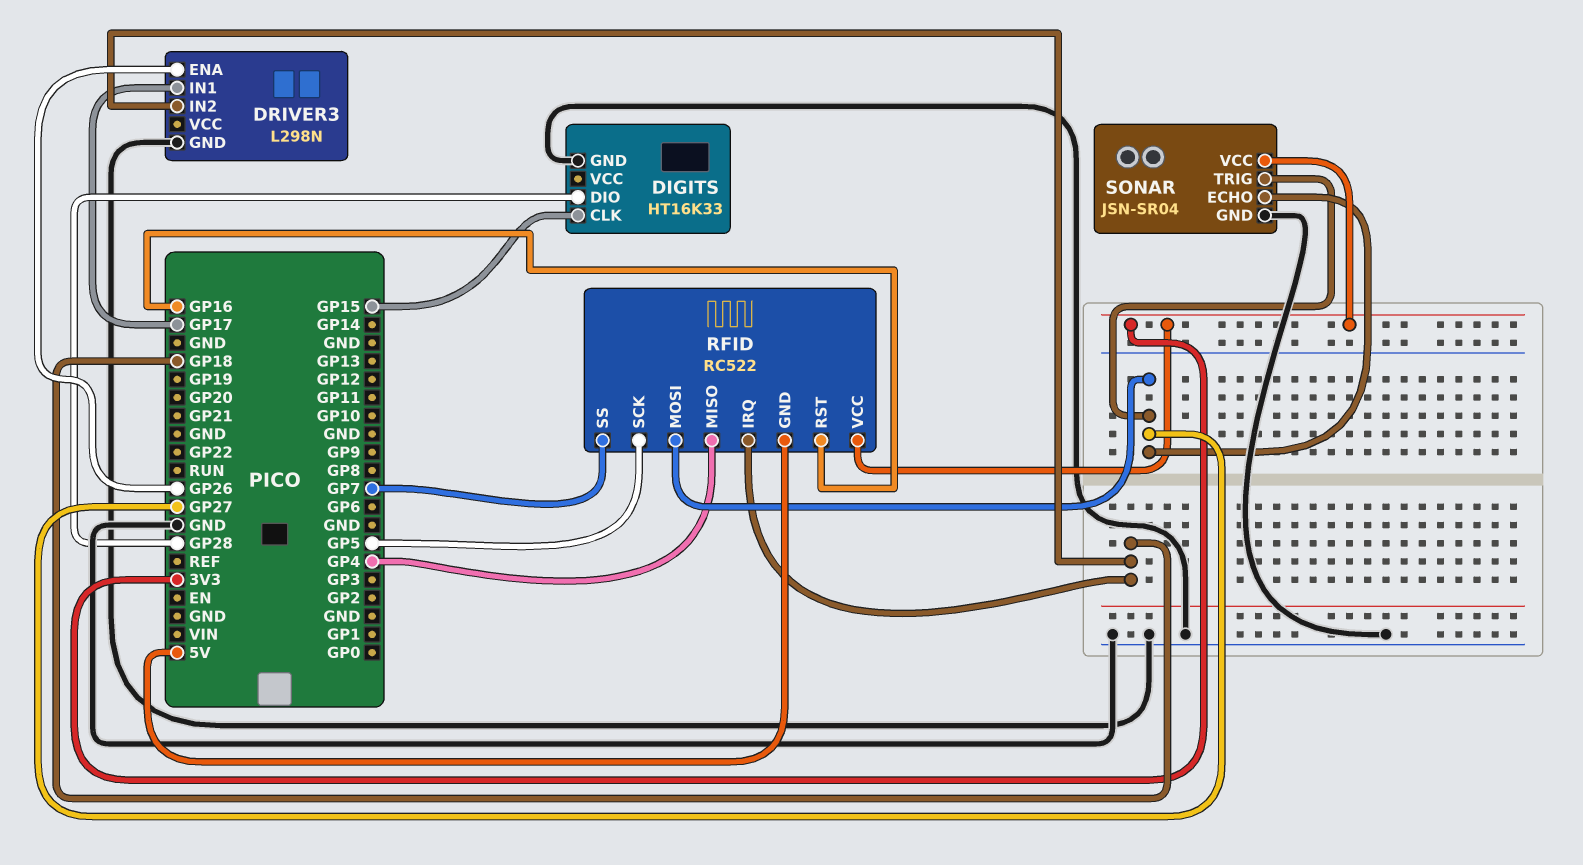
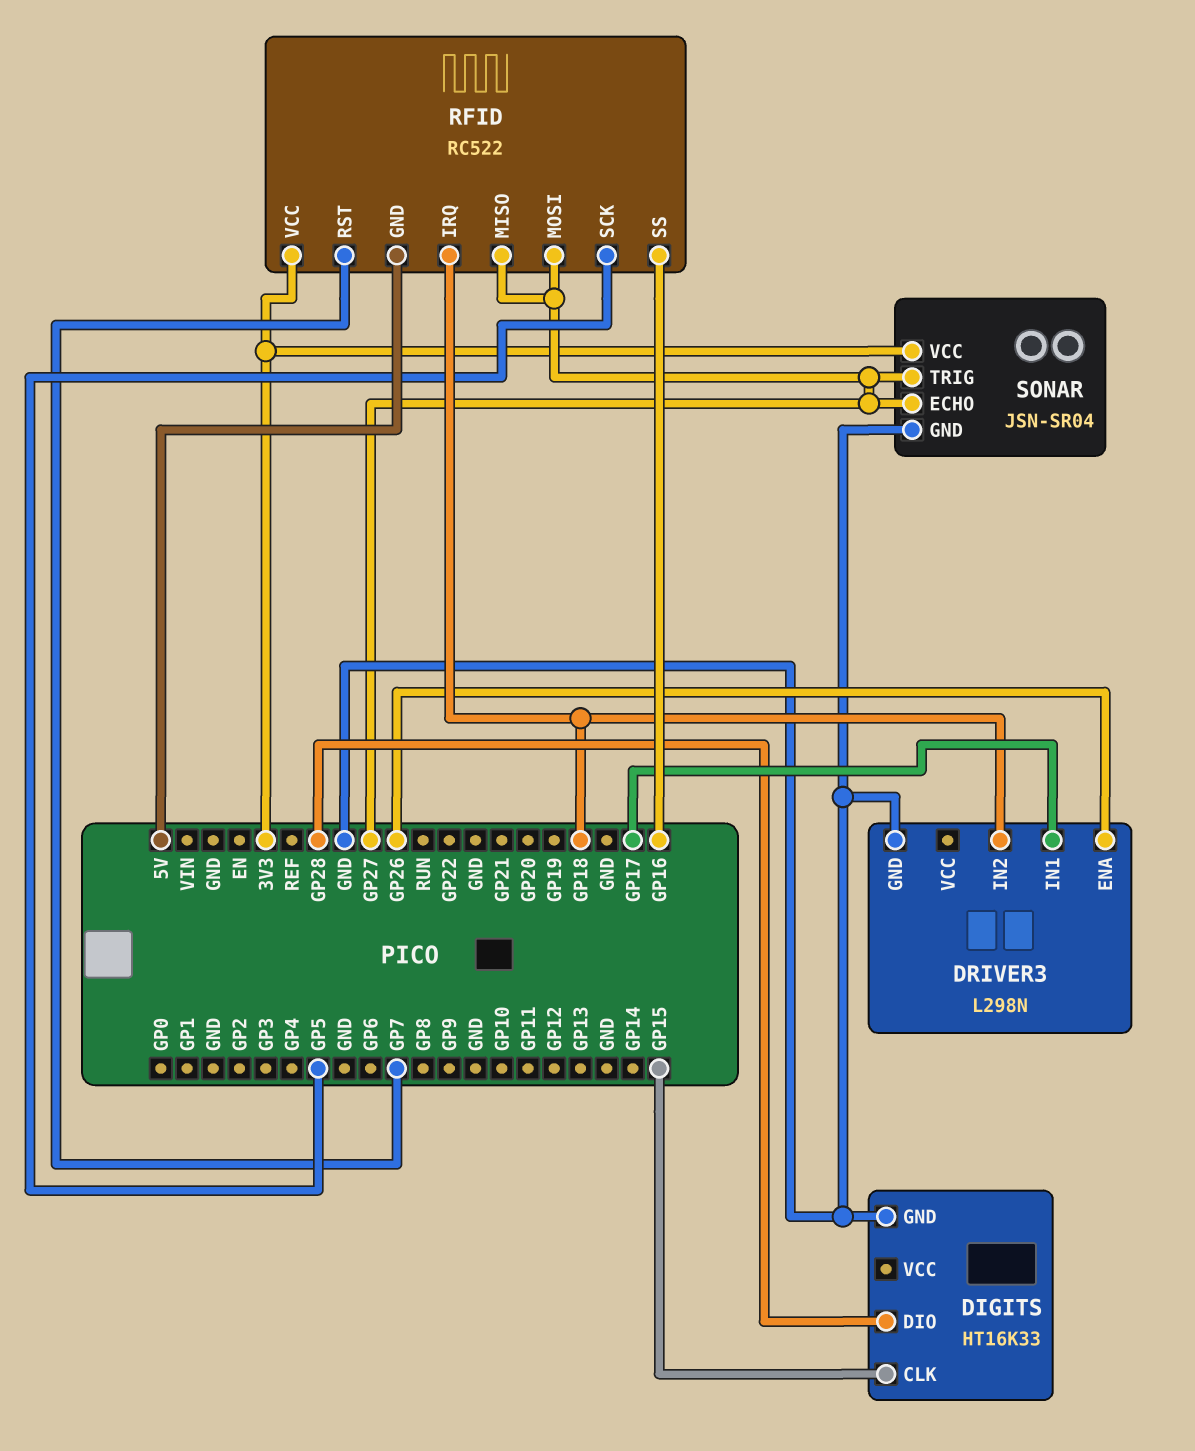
RFID pin MISO: GP4 -> GP27
RFID pin RST: GP16 -> GP7
RFID pin SS: GP7 -> GP16

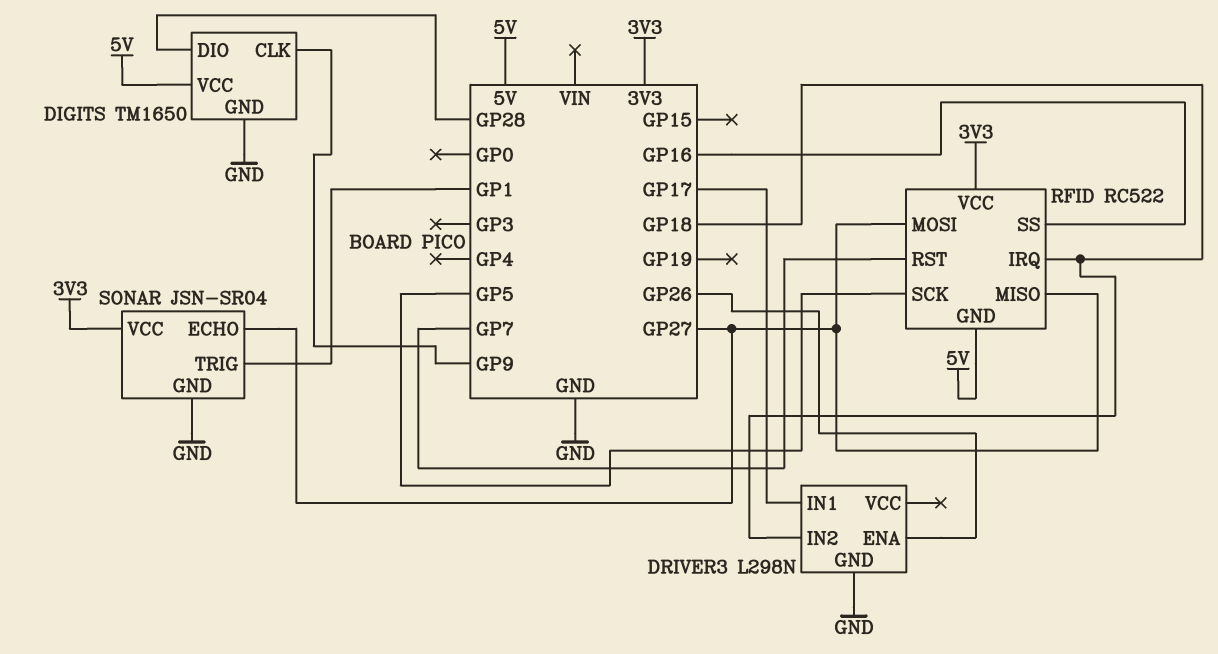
DIGITS: HT16K33 -> TM1650
DIGITS pin CLK: GP15 -> GP9
DIGITS pin VCC: none -> 5V
SONAR pin TRIG: GP27 -> GP1

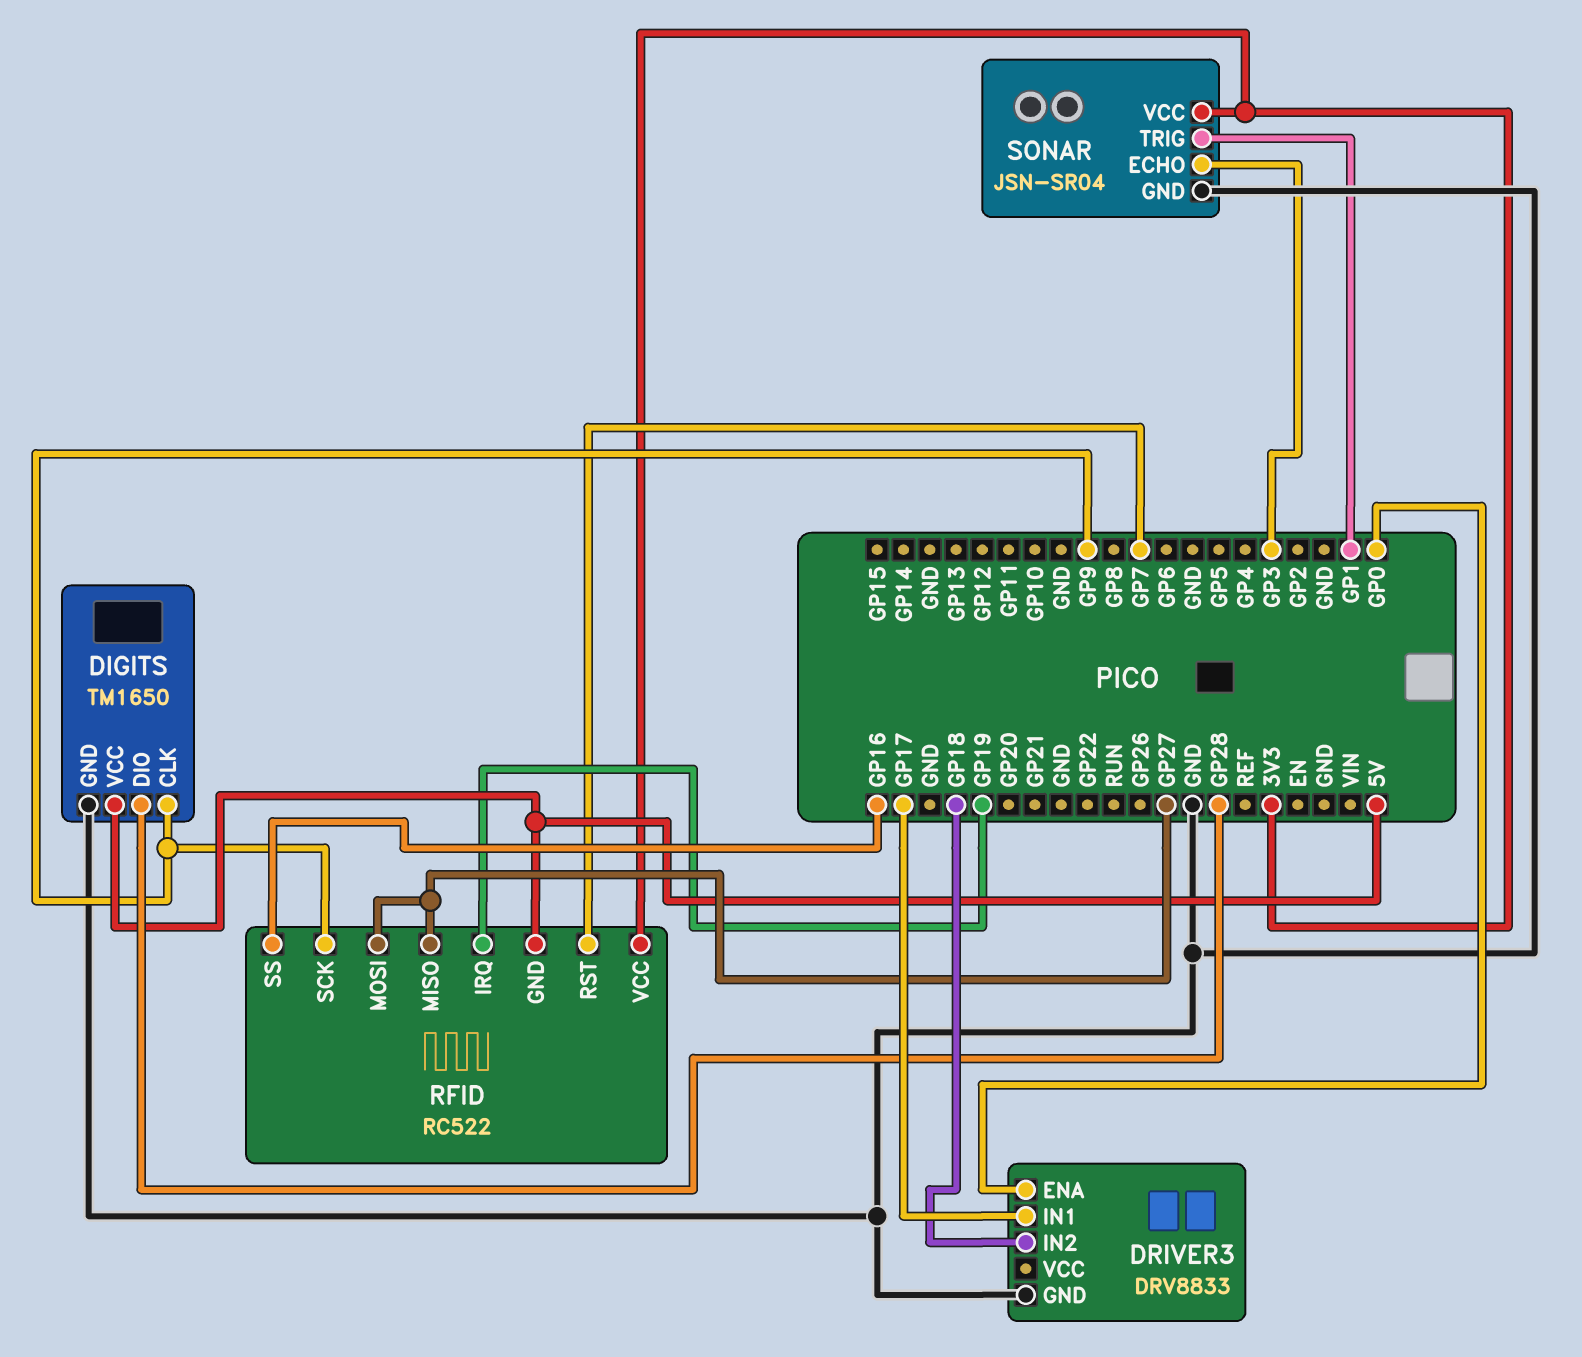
DRIVER3: L298N -> DRV8833
DRIVER3 pin ENA: GP26 -> GP0
RFID pin IRQ: GP18 -> GP19
RFID pin SCK: GP5 -> GP9
SONAR pin ECHO: GP27 -> GP3

